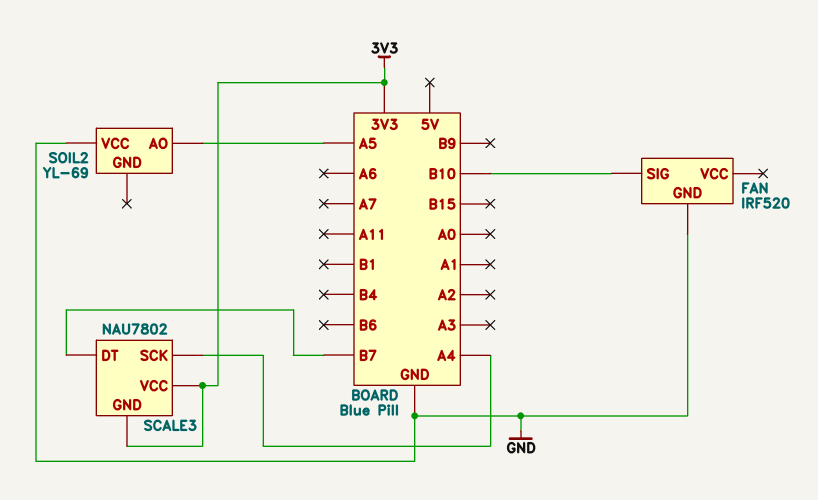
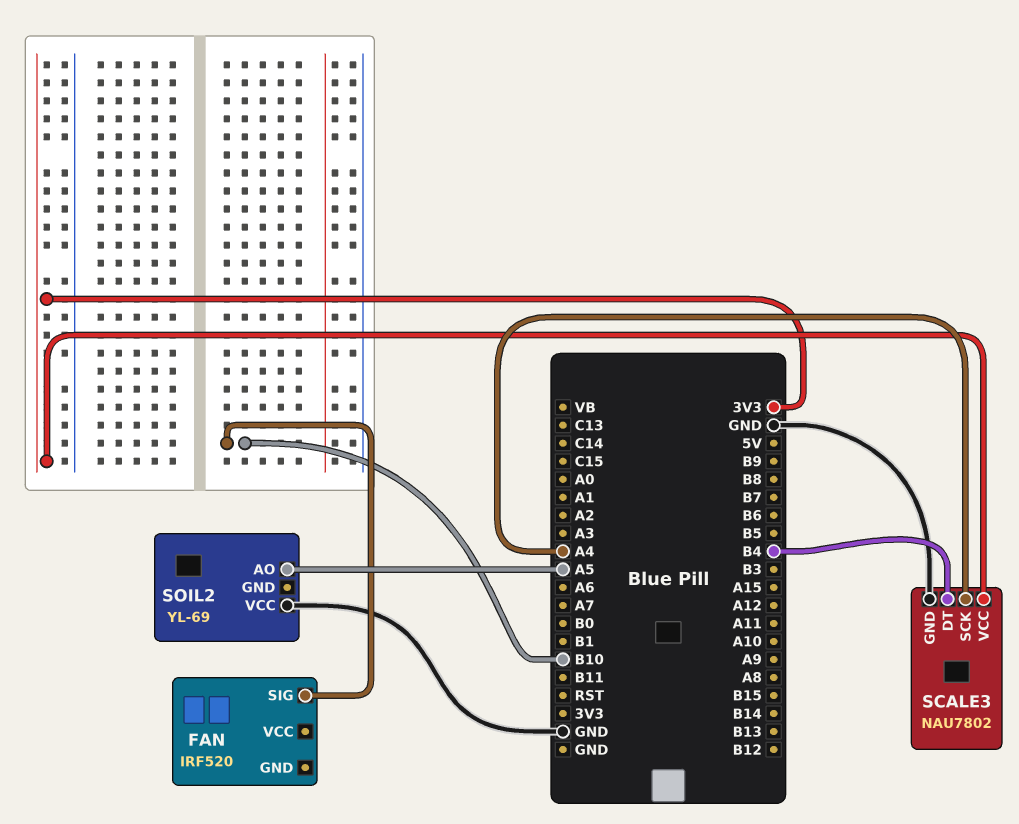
FAN pin GND: GND -> none
SCALE3 pin DT: B7 -> B4
SCALE3 pin GND: 3V3 -> GND

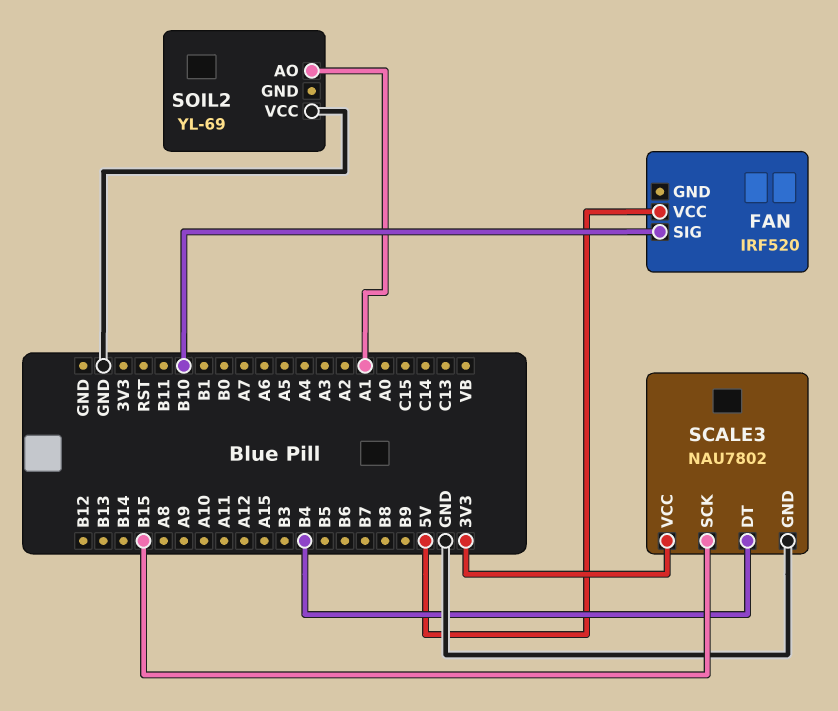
FAN pin VCC: none -> 5V
SCALE3 pin SCK: A4 -> B15
SOIL2 pin AO: A5 -> A1

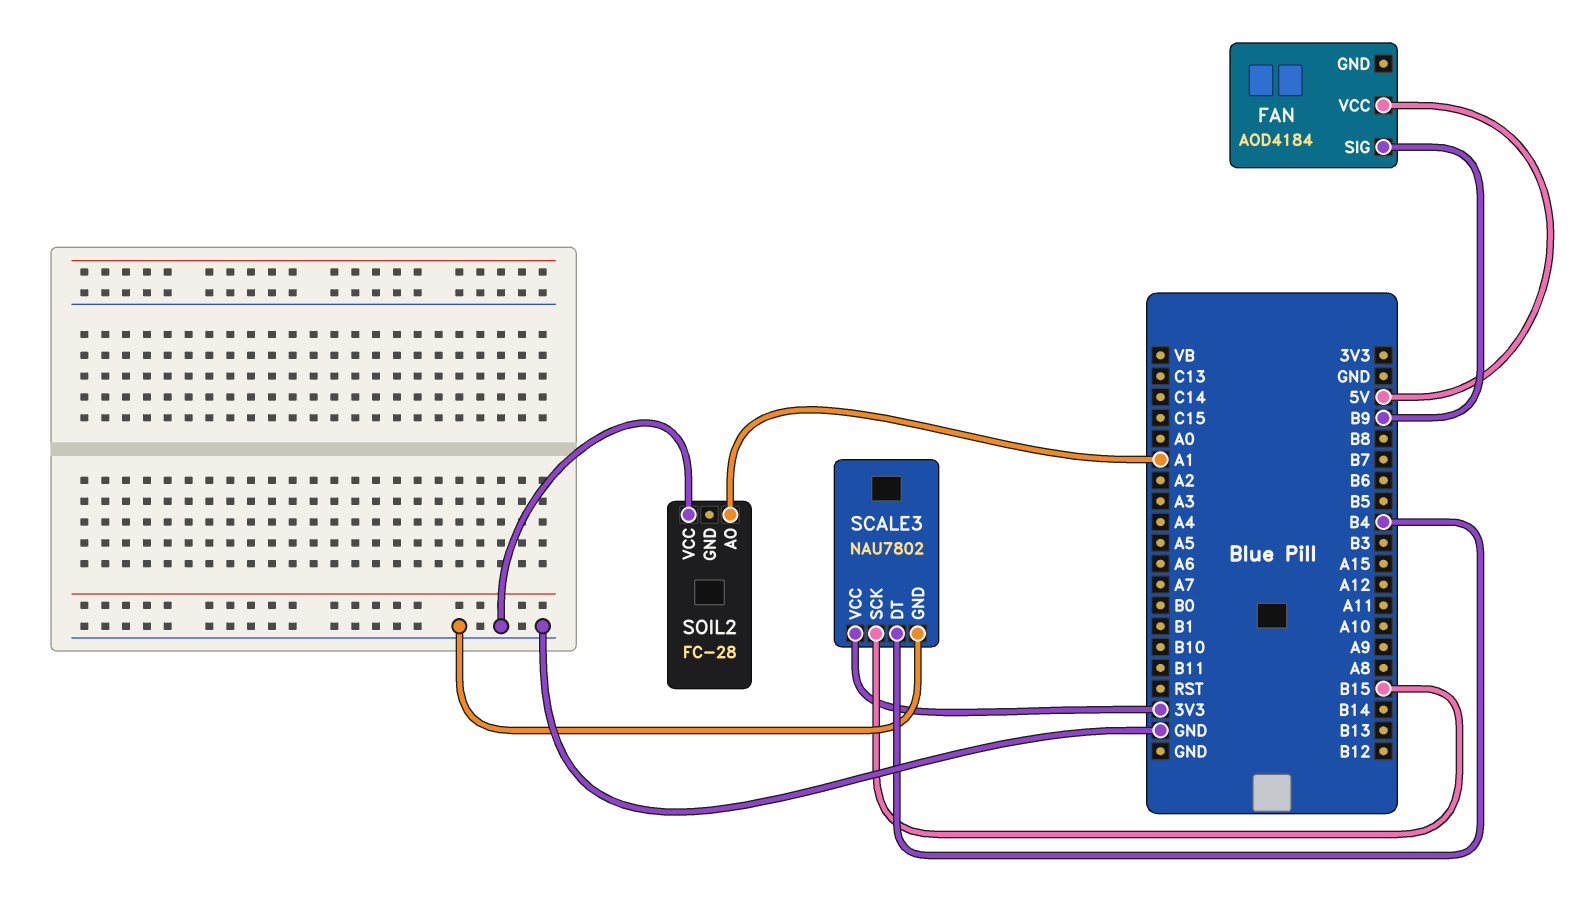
FAN: IRF520 -> AOD4184
FAN pin SIG: B10 -> B9
SOIL2: YL-69 -> FC-28

